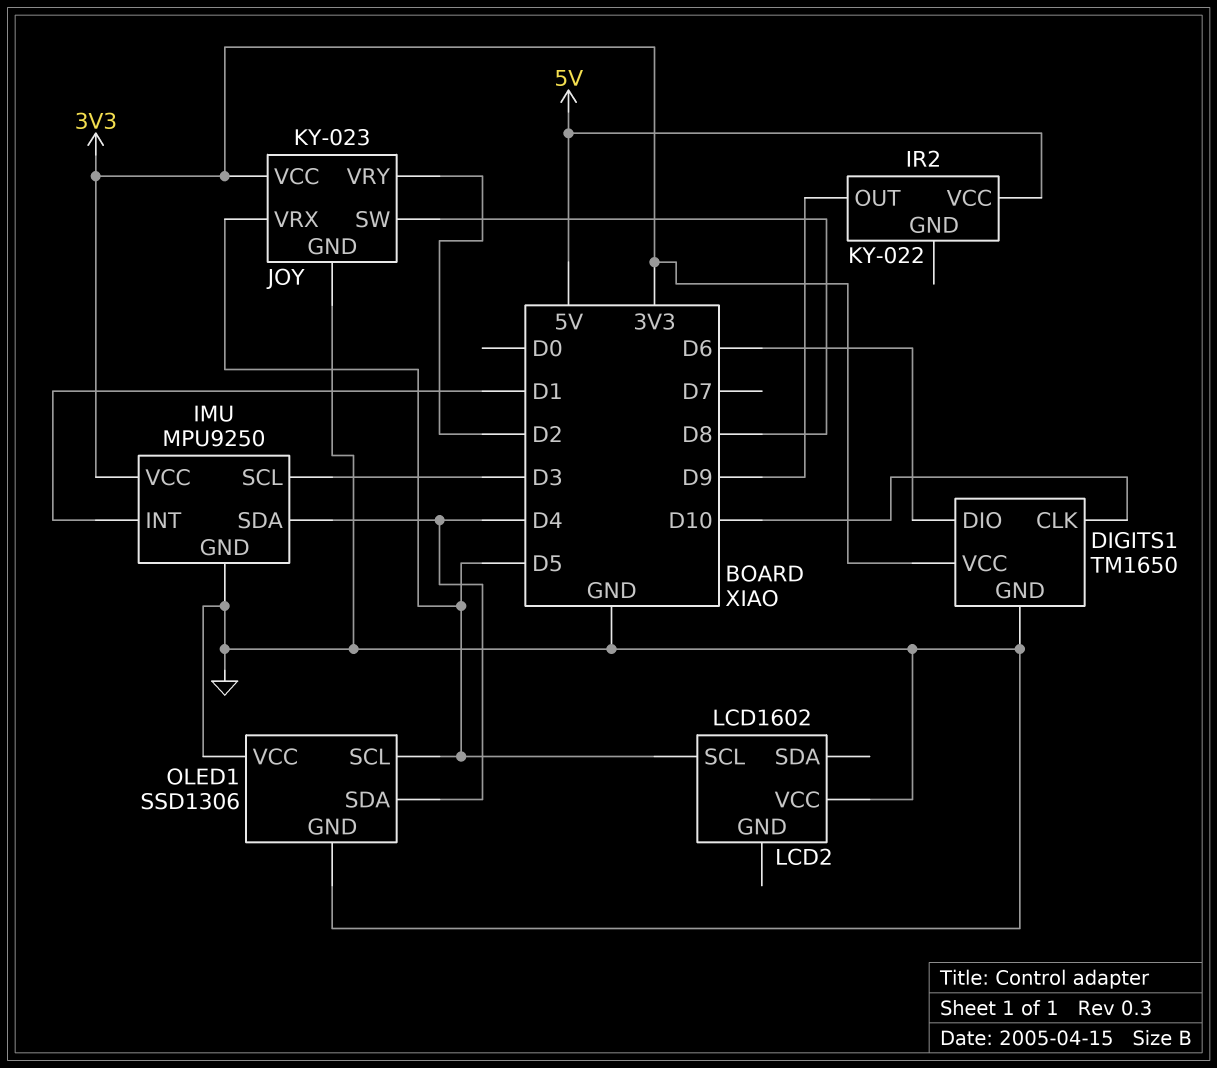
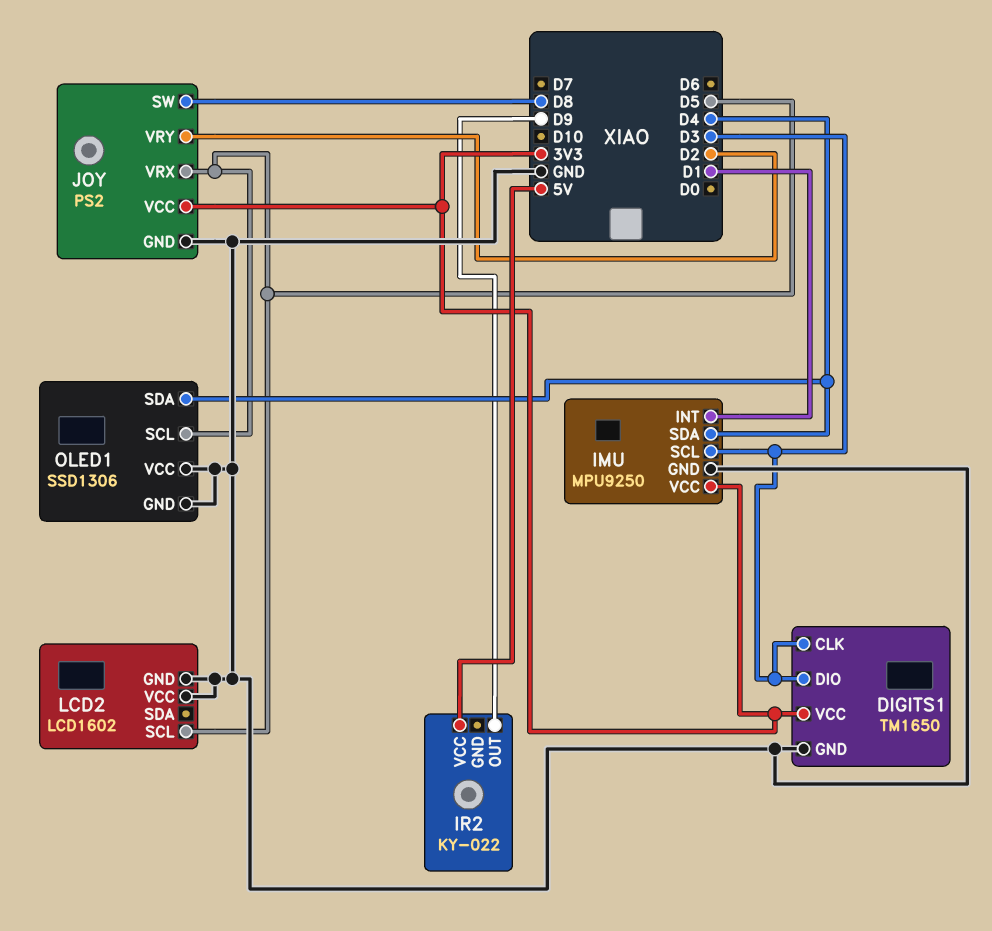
DIGITS1 pin CLK: D10 -> D3
DIGITS1 pin DIO: D6 -> D3
JOY: KY-023 -> PS2
LCD2 pin GND: none -> GND

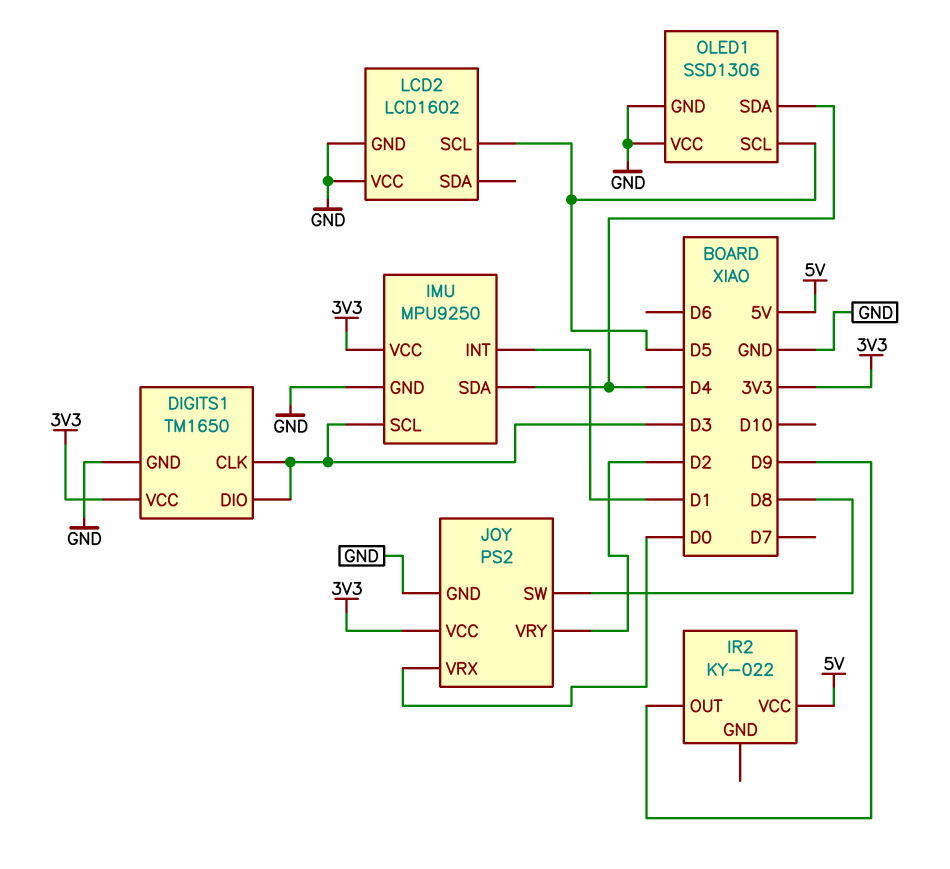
JOY pin VRX: D5 -> D0

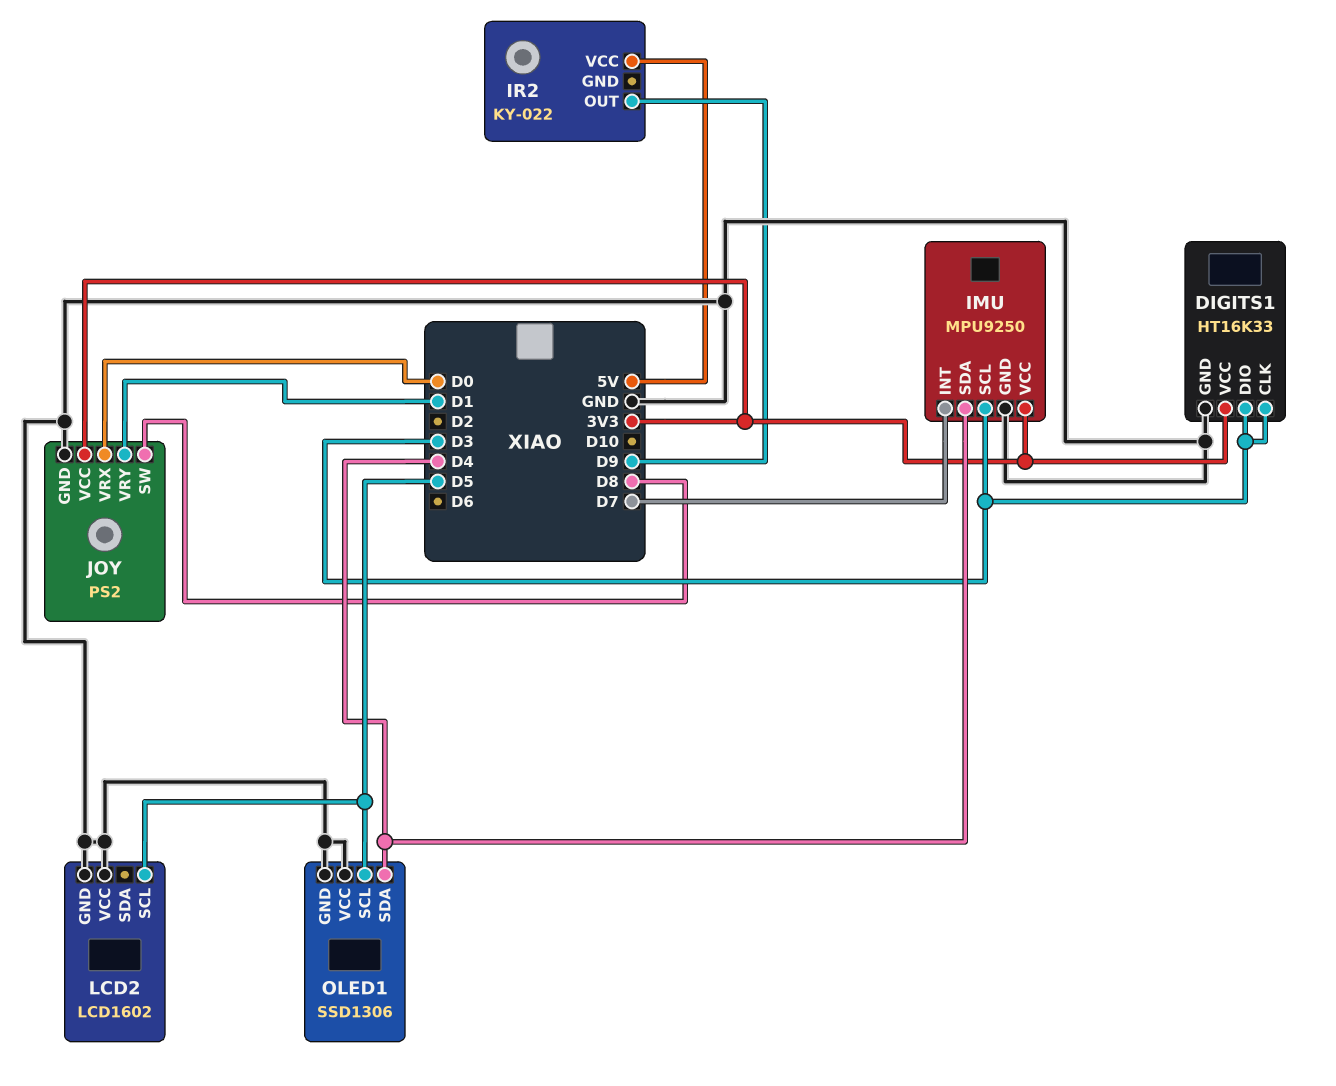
DIGITS1: TM1650 -> HT16K33
IMU pin INT: D1 -> D7
JOY pin VRY: D2 -> D1

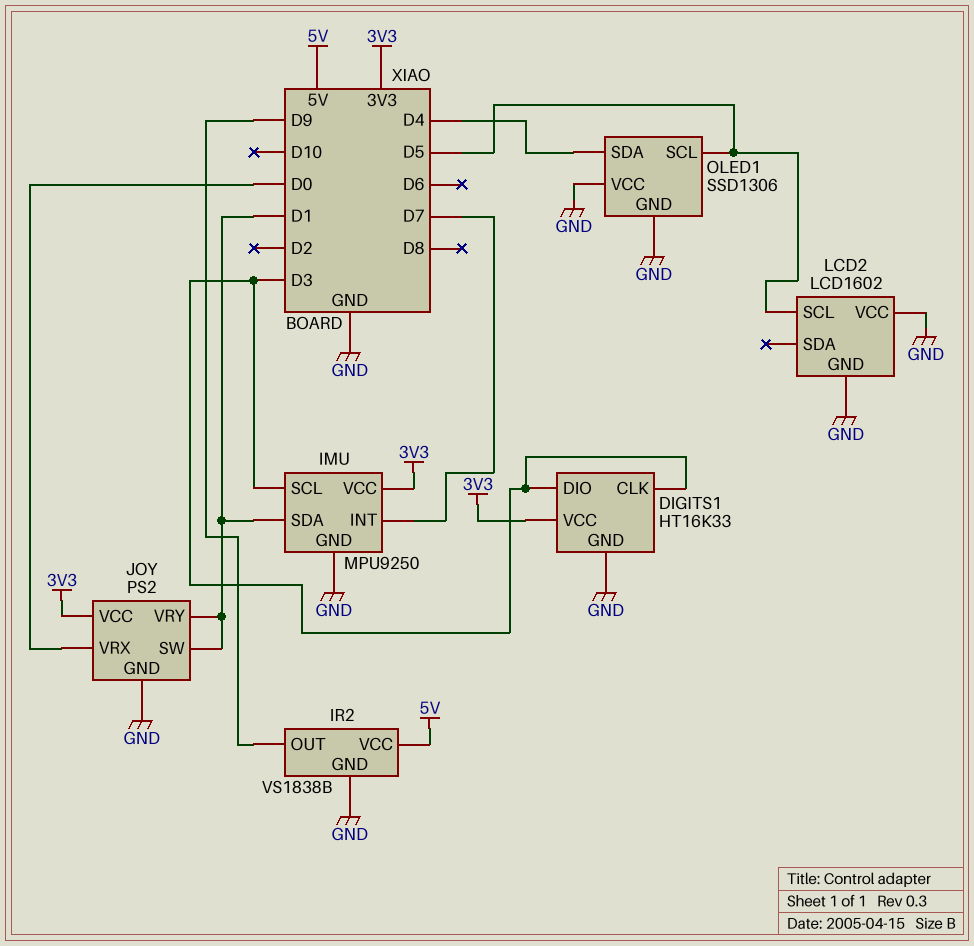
IMU pin SDA: D4 -> D1
IR2: KY-022 -> VS1838B
IR2 pin GND: none -> GND
JOY pin SW: D8 -> D1

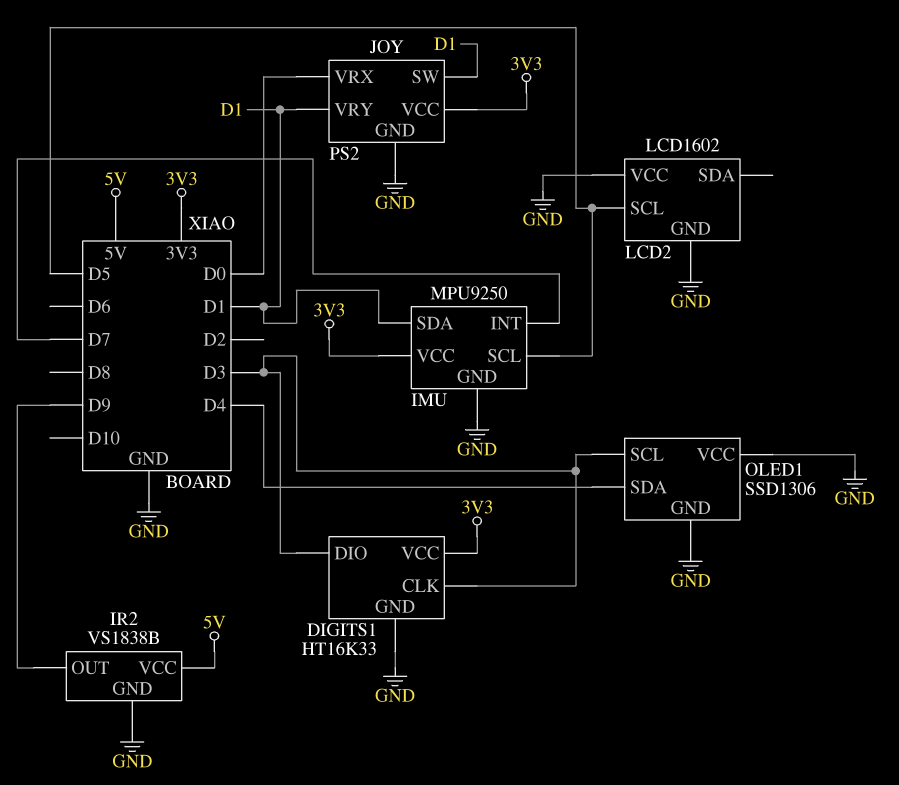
IMU pin SCL: D3 -> D5
OLED1 pin SCL: D5 -> D3

